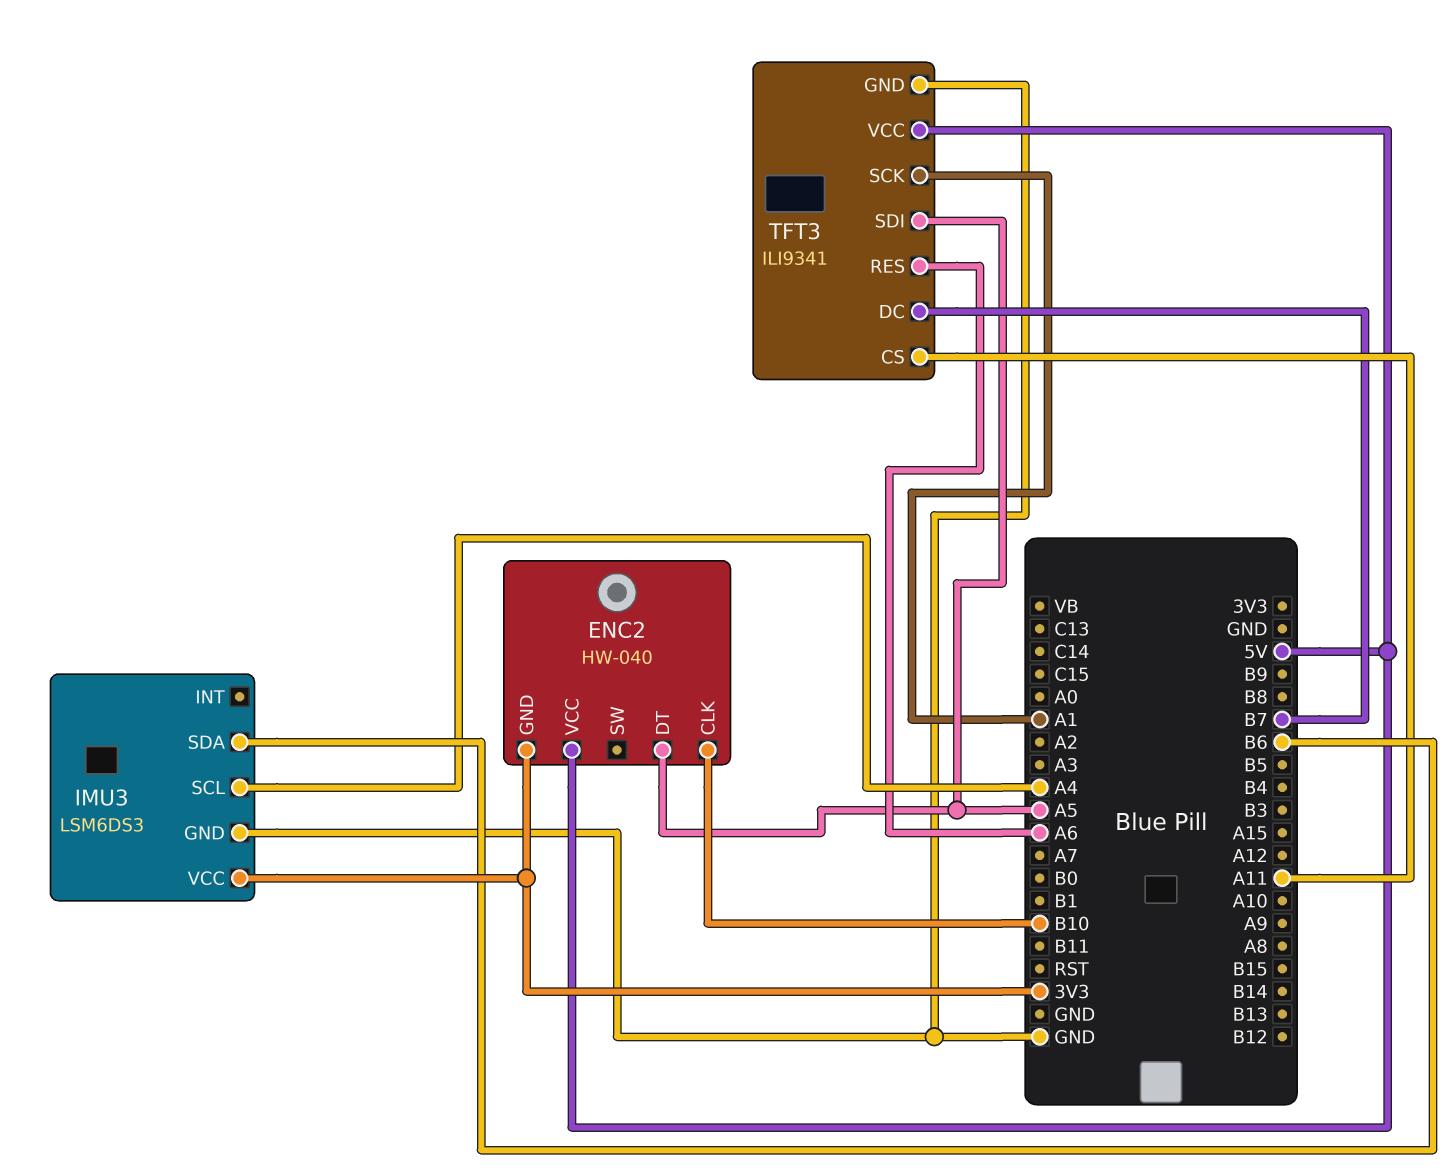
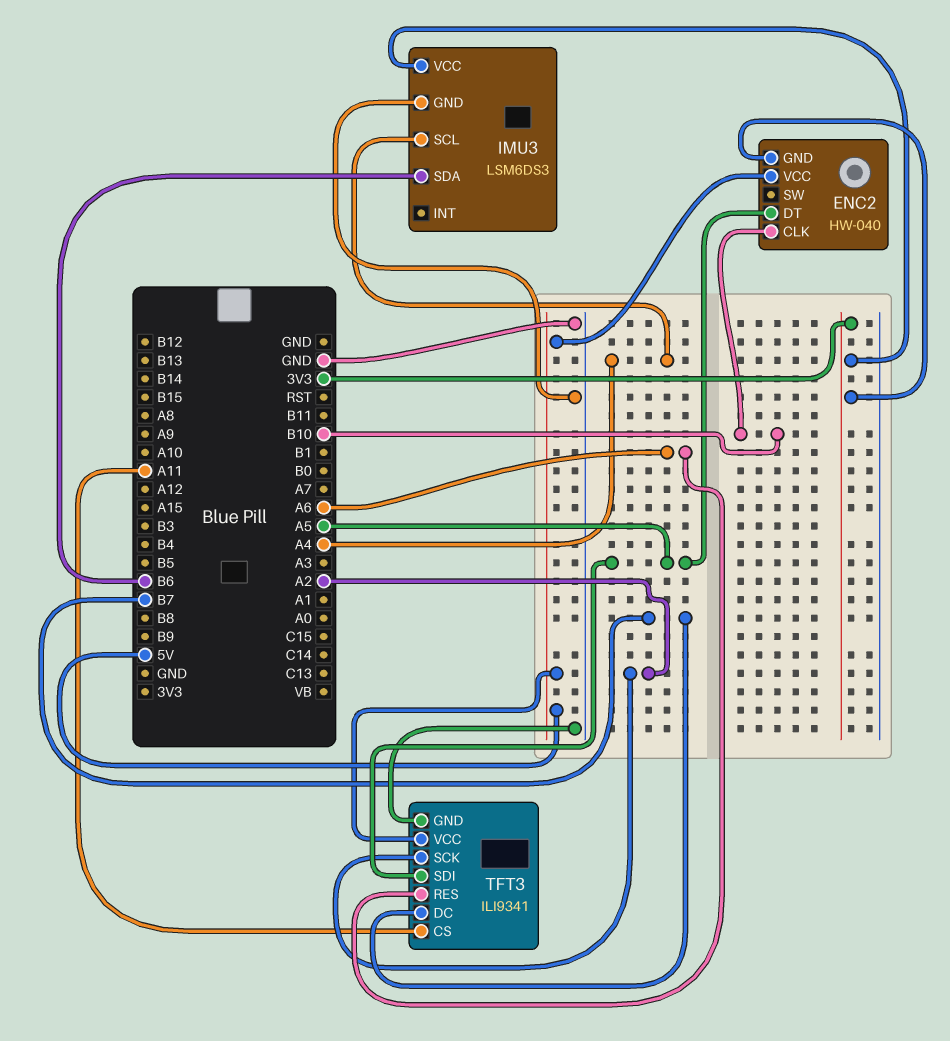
TFT3 pin SCK: A1 -> A2

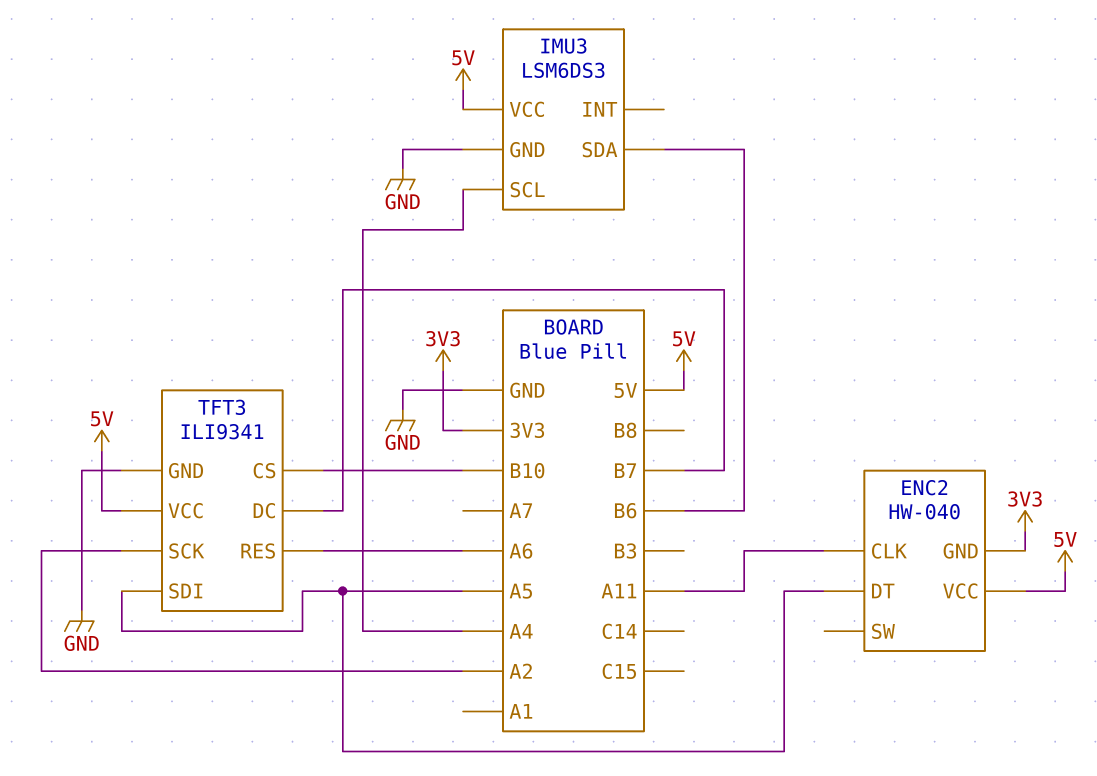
ENC2 pin CLK: B10 -> A11
IMU3 pin VCC: 3V3 -> 5V
TFT3 pin CS: A11 -> B10

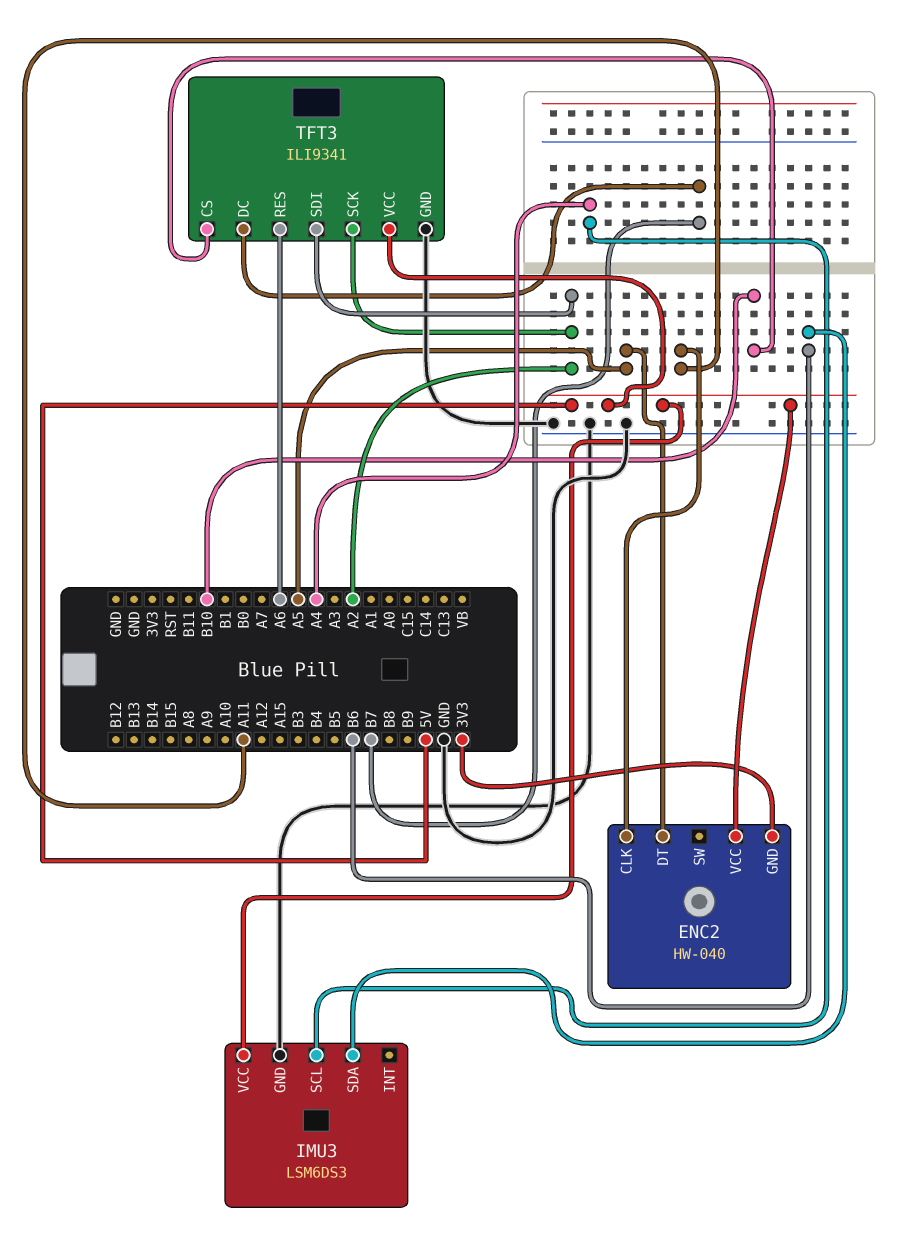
TFT3 pin SDI: A5 -> A2

